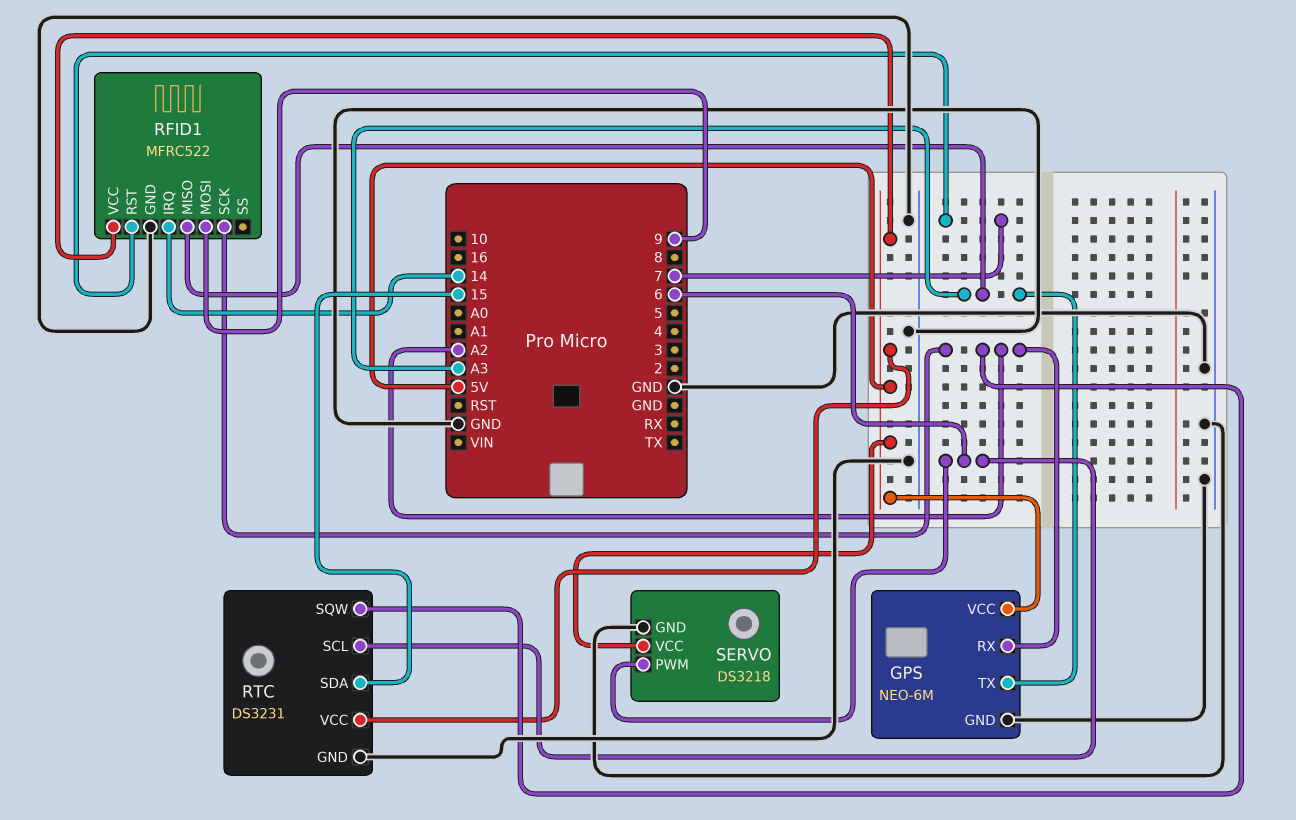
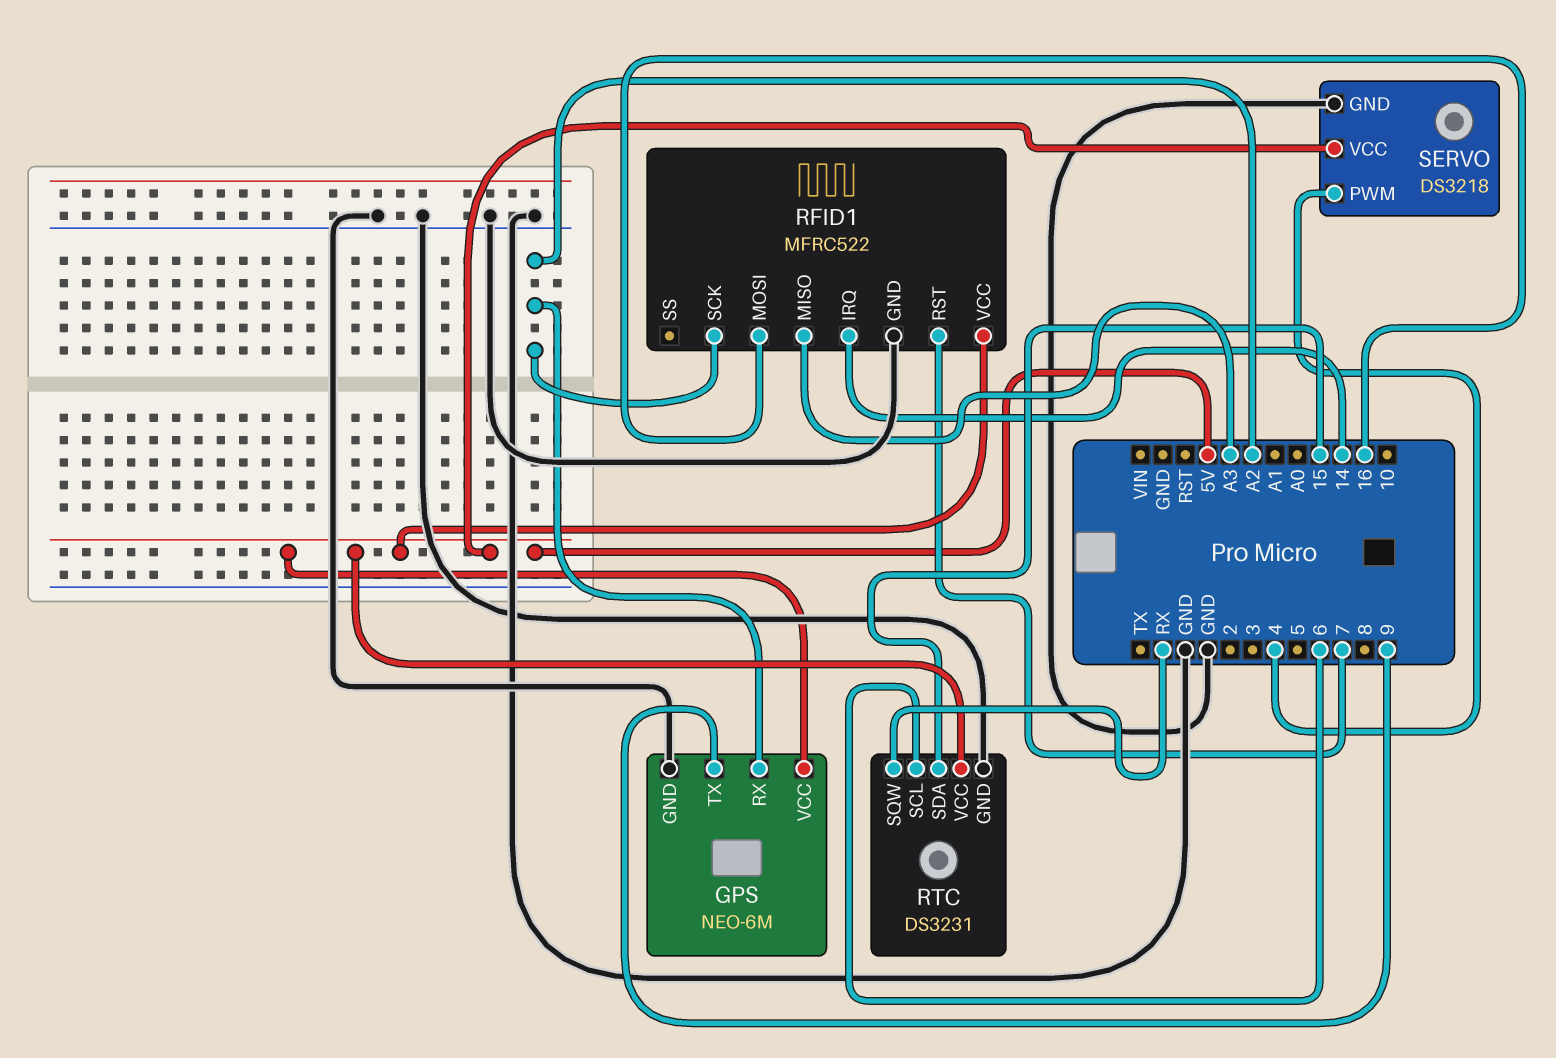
GPS pin TX: A3 -> 9
RFID1 pin MOSI: 9 -> 16
RTC pin SQW: A2 -> RX
SERVO pin PWM: 6 -> 4

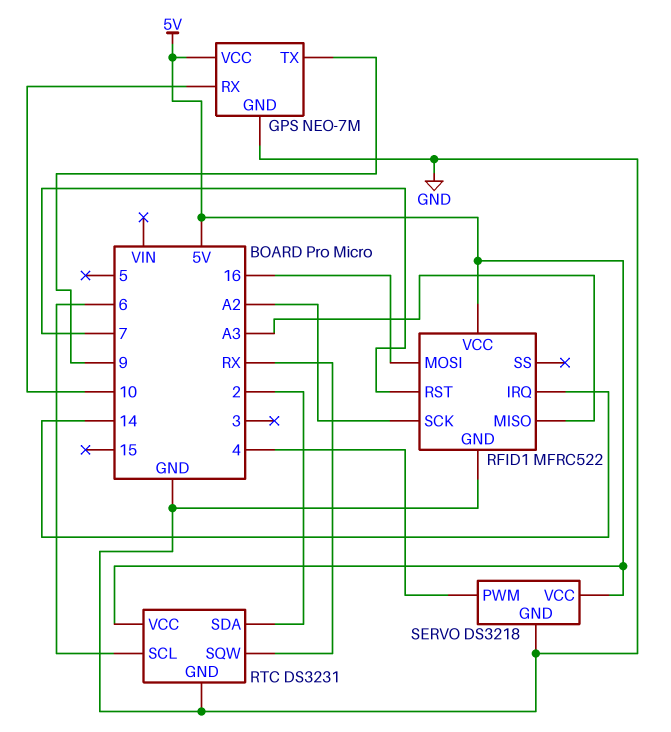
GPS: NEO-6M -> NEO-7M
GPS pin RX: A2 -> 10
RTC pin SDA: 15 -> 2

